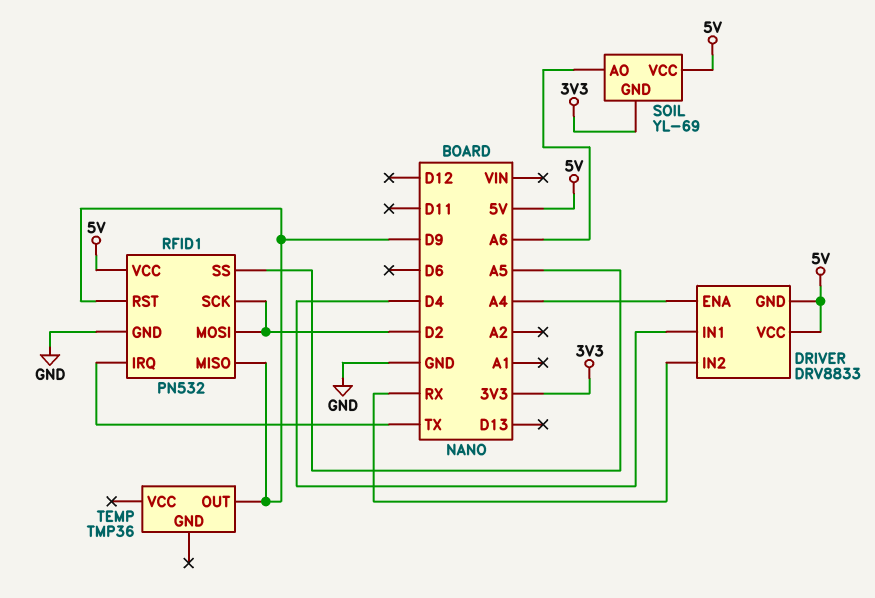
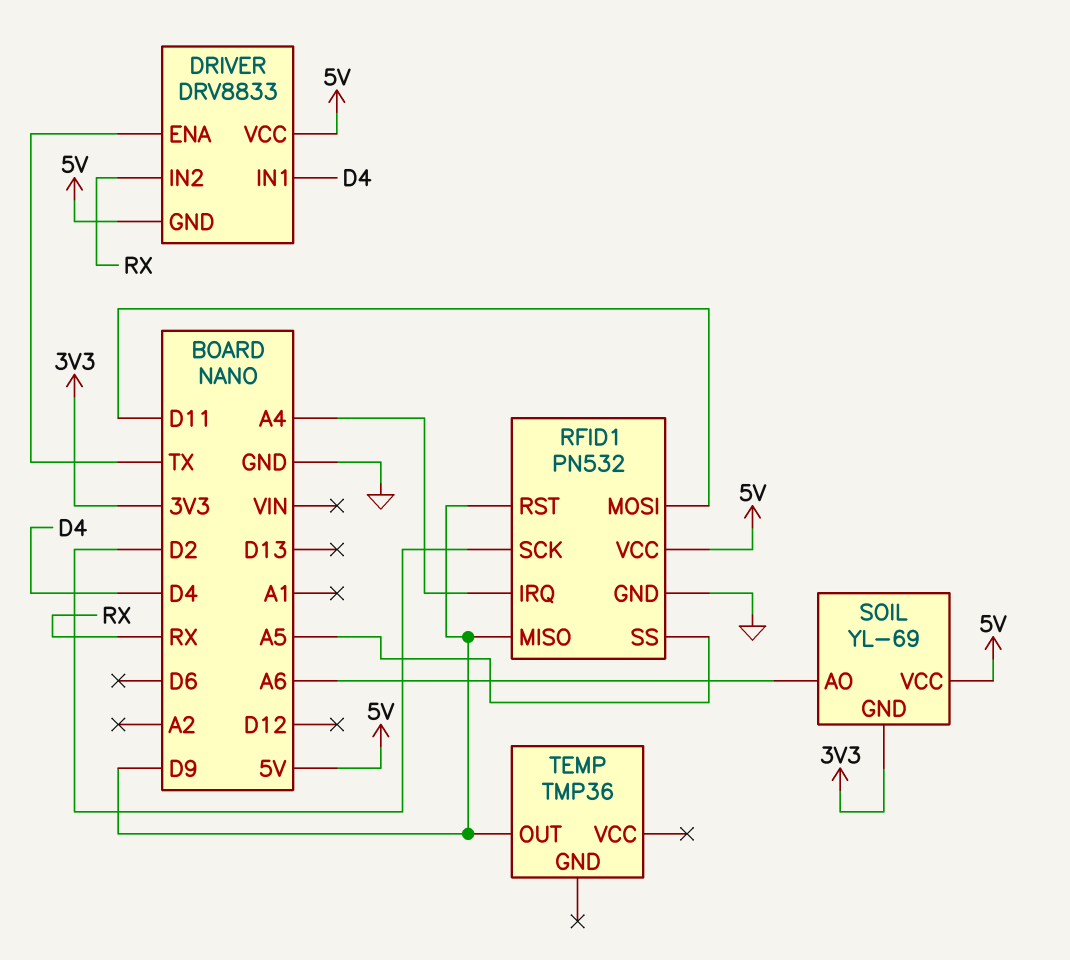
DRIVER pin ENA: A4 -> TX
RFID1 pin IRQ: TX -> A4
RFID1 pin MOSI: D2 -> D11

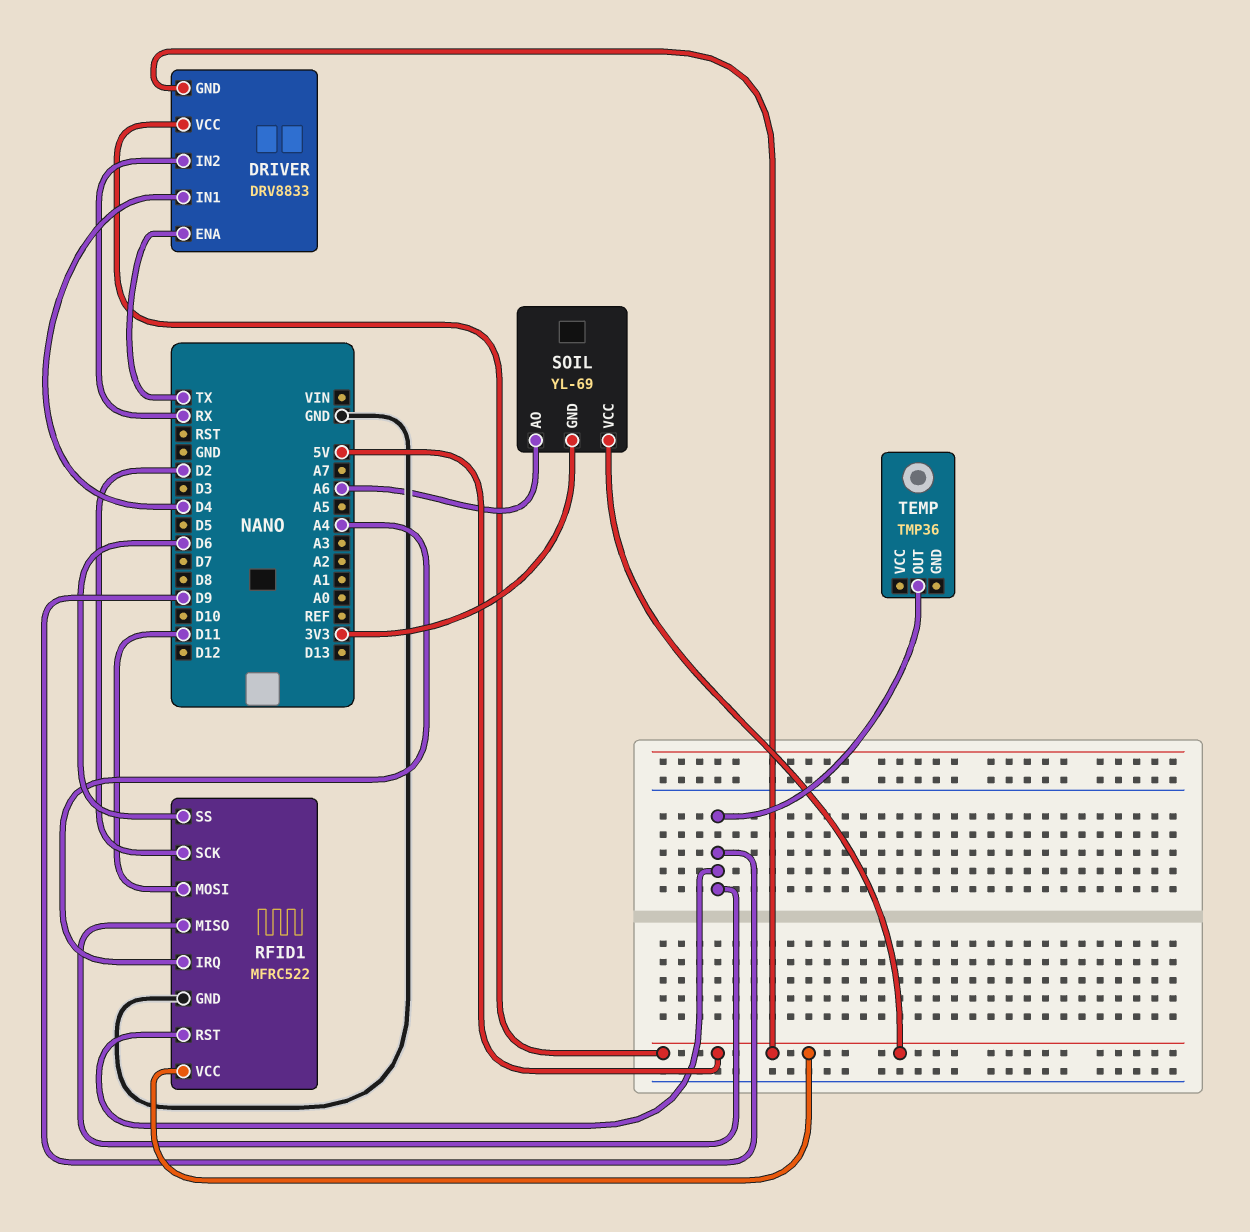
RFID1: PN532 -> MFRC522
RFID1 pin SS: A5 -> D6

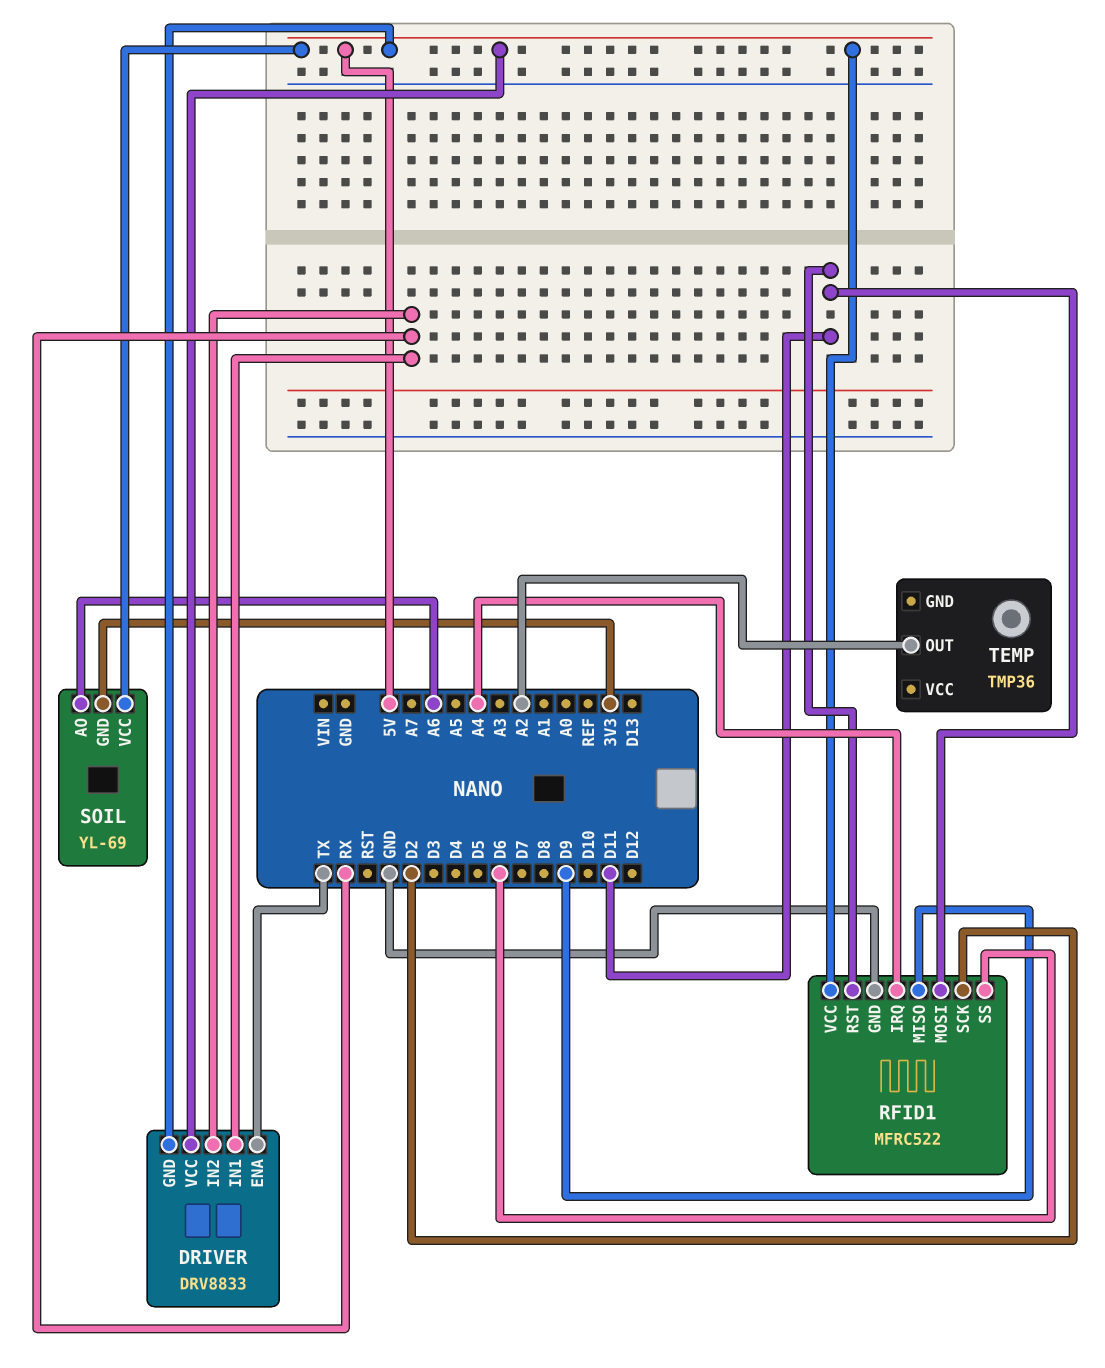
DRIVER pin IN1: D4 -> RX
RFID1 pin RST: D9 -> D11
TEMP pin OUT: D9 -> A2

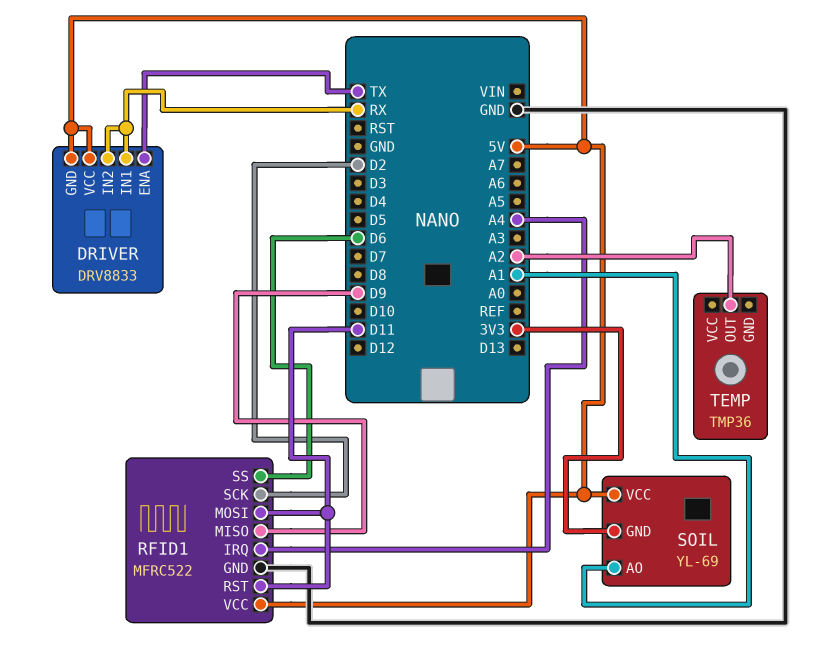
SOIL pin AO: A6 -> A1

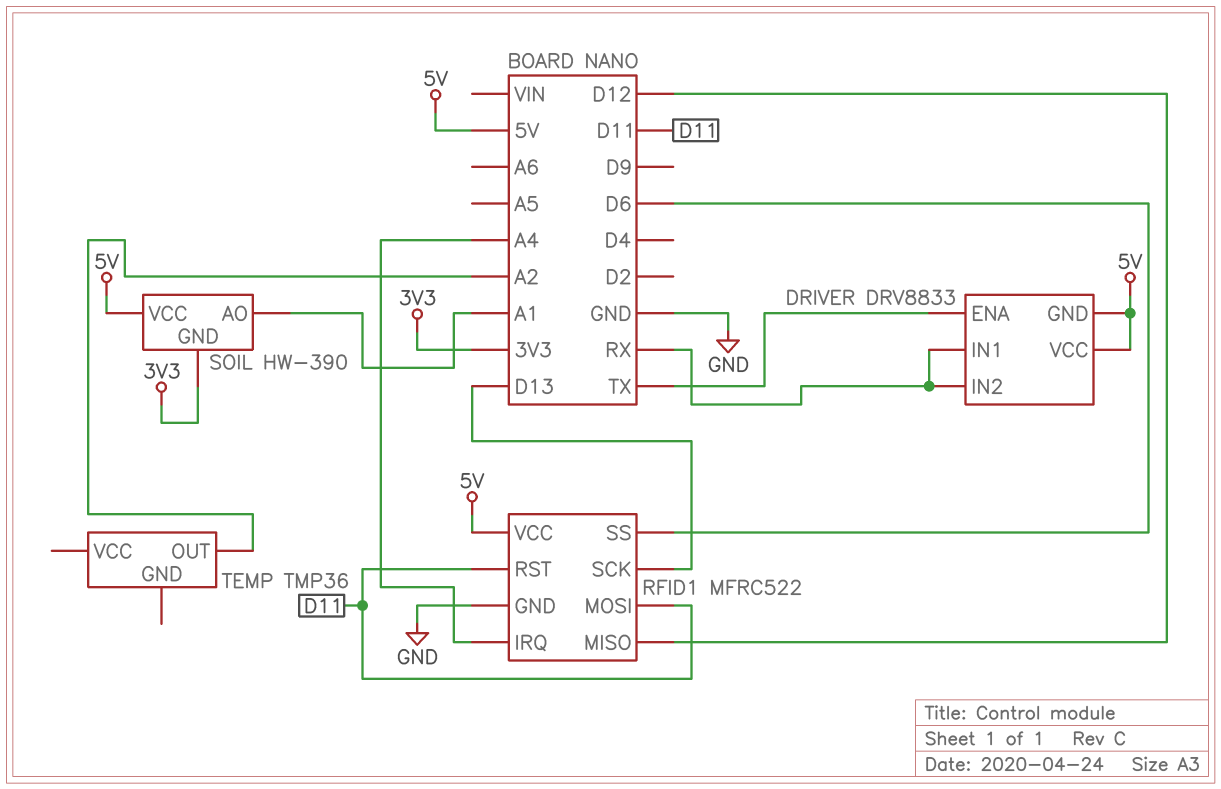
RFID1 pin MISO: D9 -> D12
RFID1 pin SCK: D2 -> D13
SOIL: YL-69 -> HW-390

